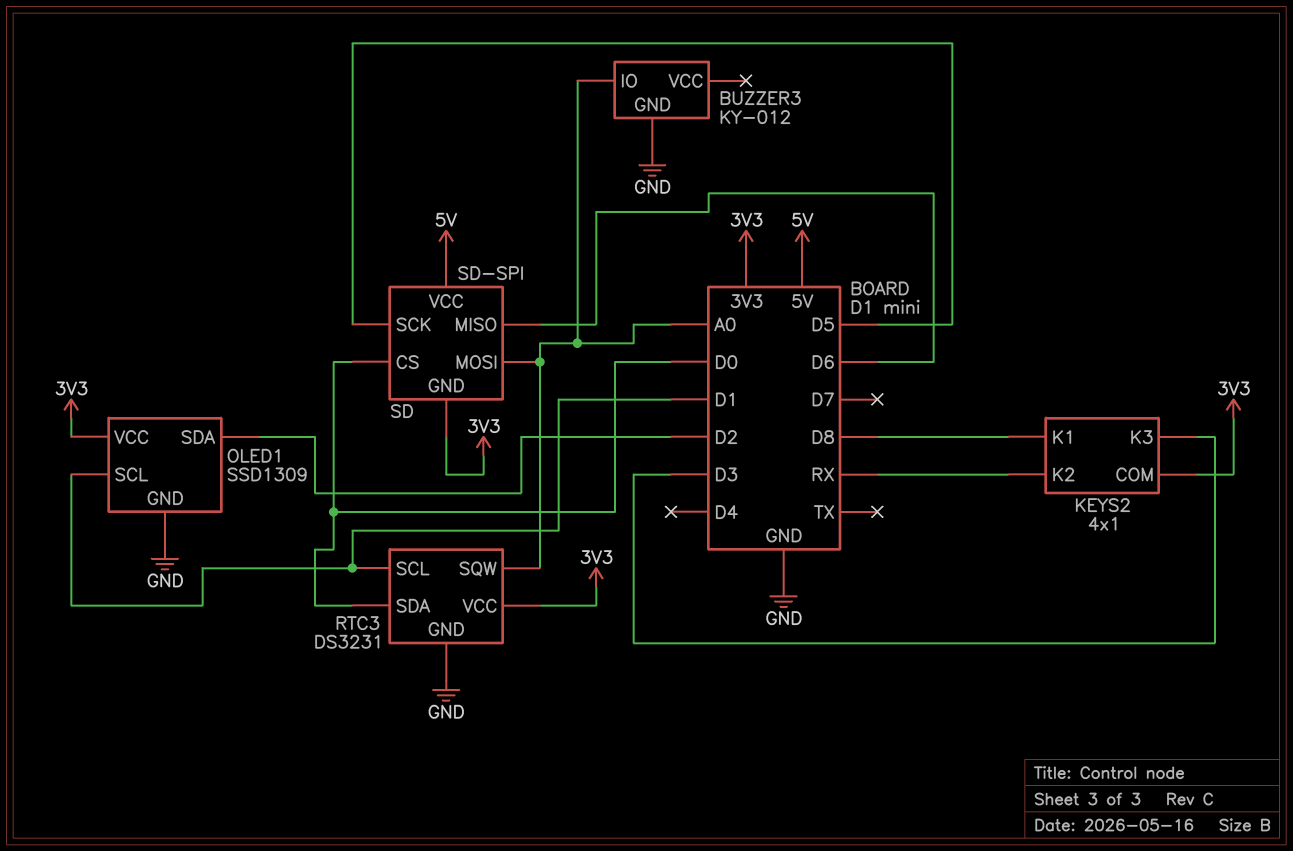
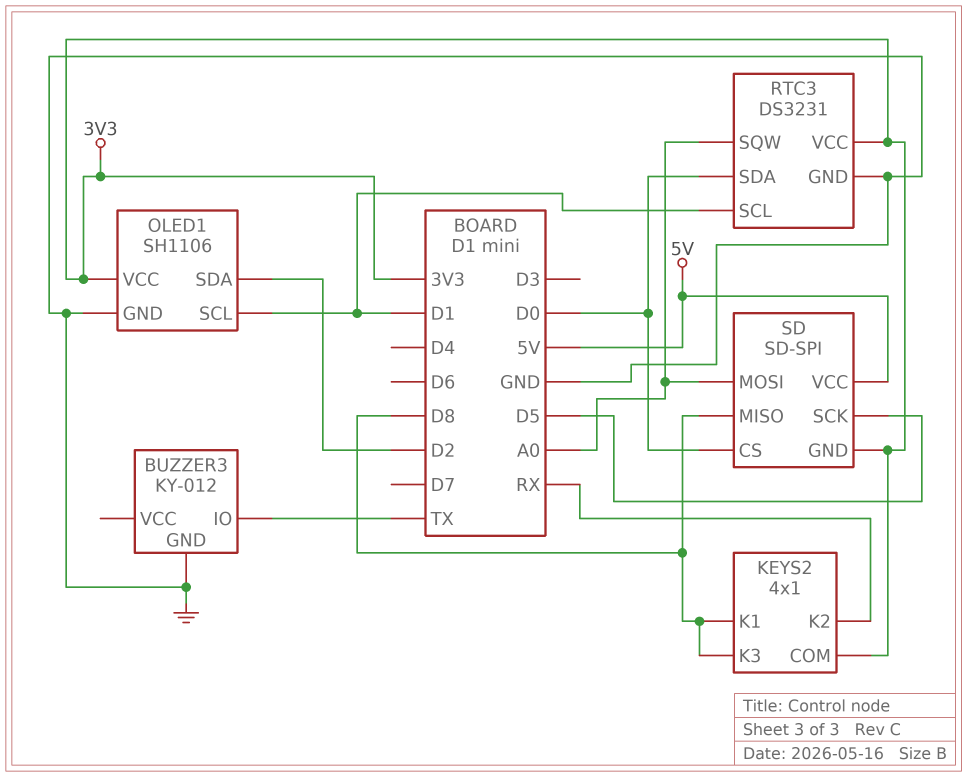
BUZZER3 pin IO: A0 -> TX
KEYS2 pin K3: D3 -> D8
OLED1: SSD1309 -> SH1106
SD pin MISO: D6 -> D8

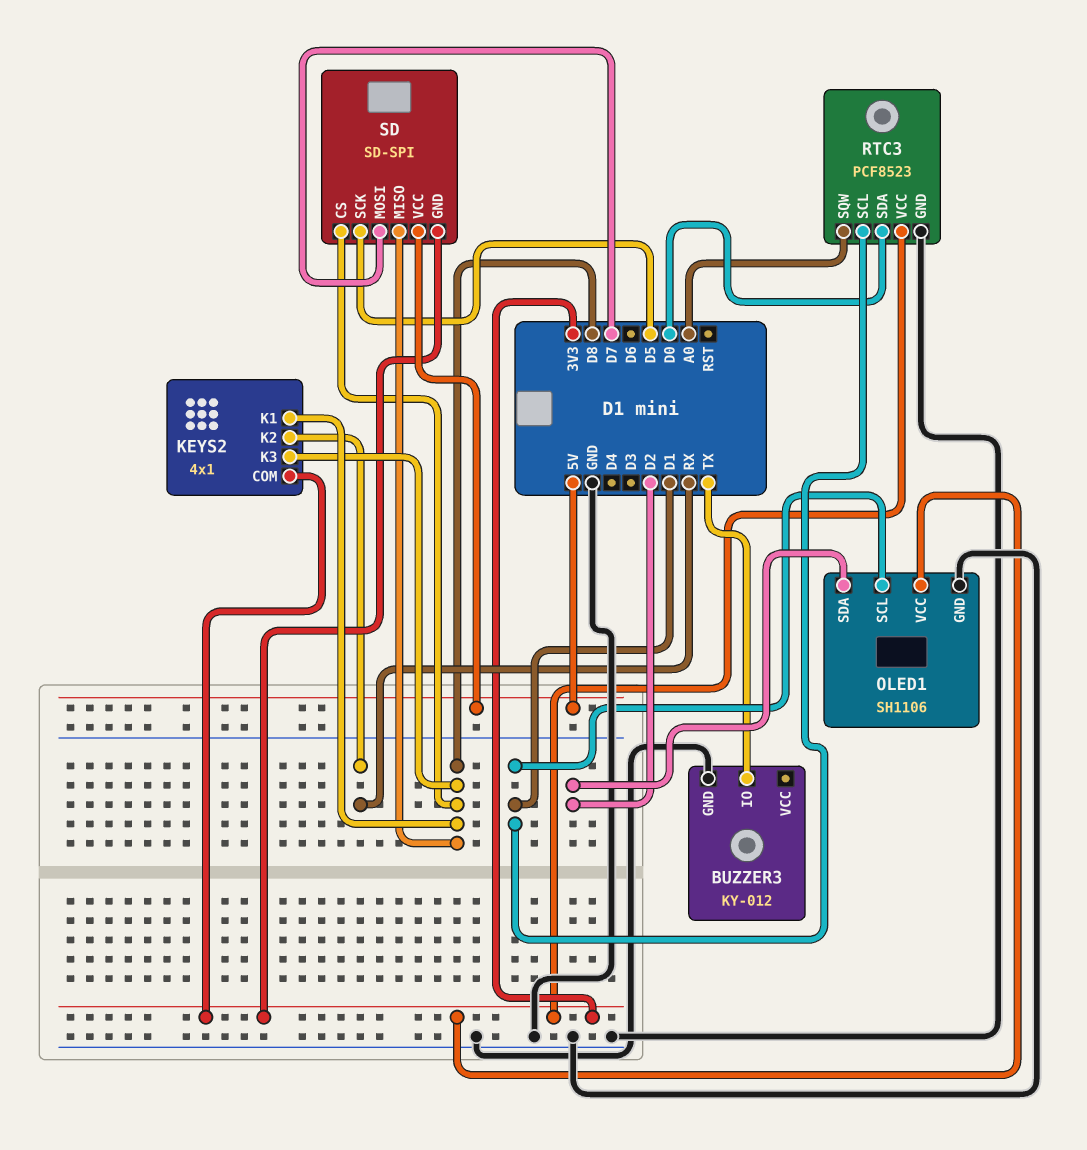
RTC3: DS3231 -> PCF8523
SD pin CS: D0 -> D8
SD pin MOSI: A0 -> D7

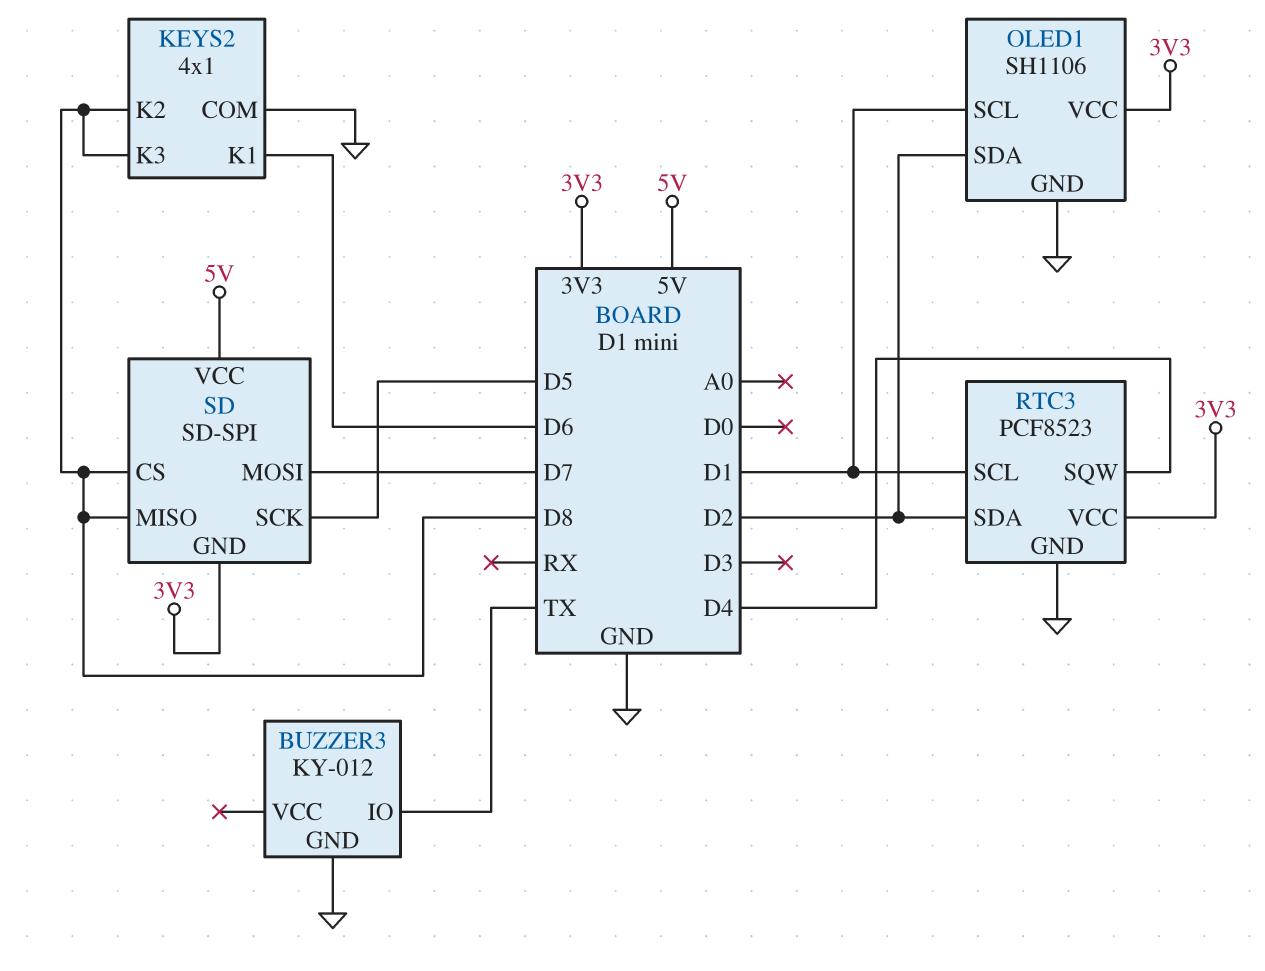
KEYS2 pin COM: 3V3 -> GND
KEYS2 pin K1: D8 -> D6
KEYS2 pin K2: RX -> D8
RTC3 pin SDA: D0 -> D2
RTC3 pin SQW: A0 -> D4

